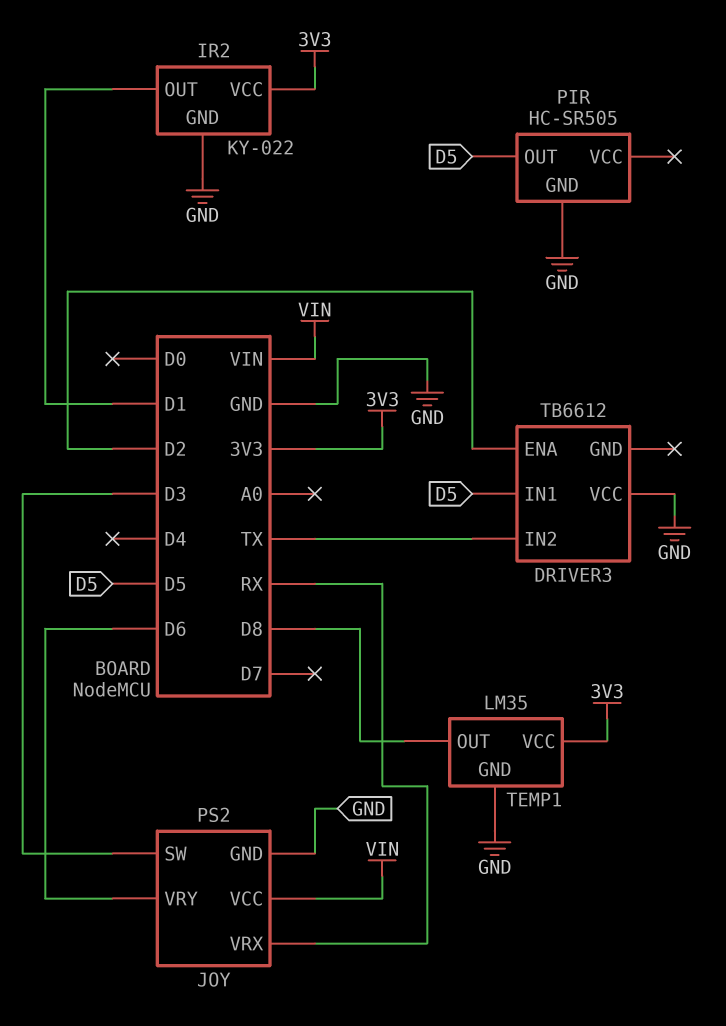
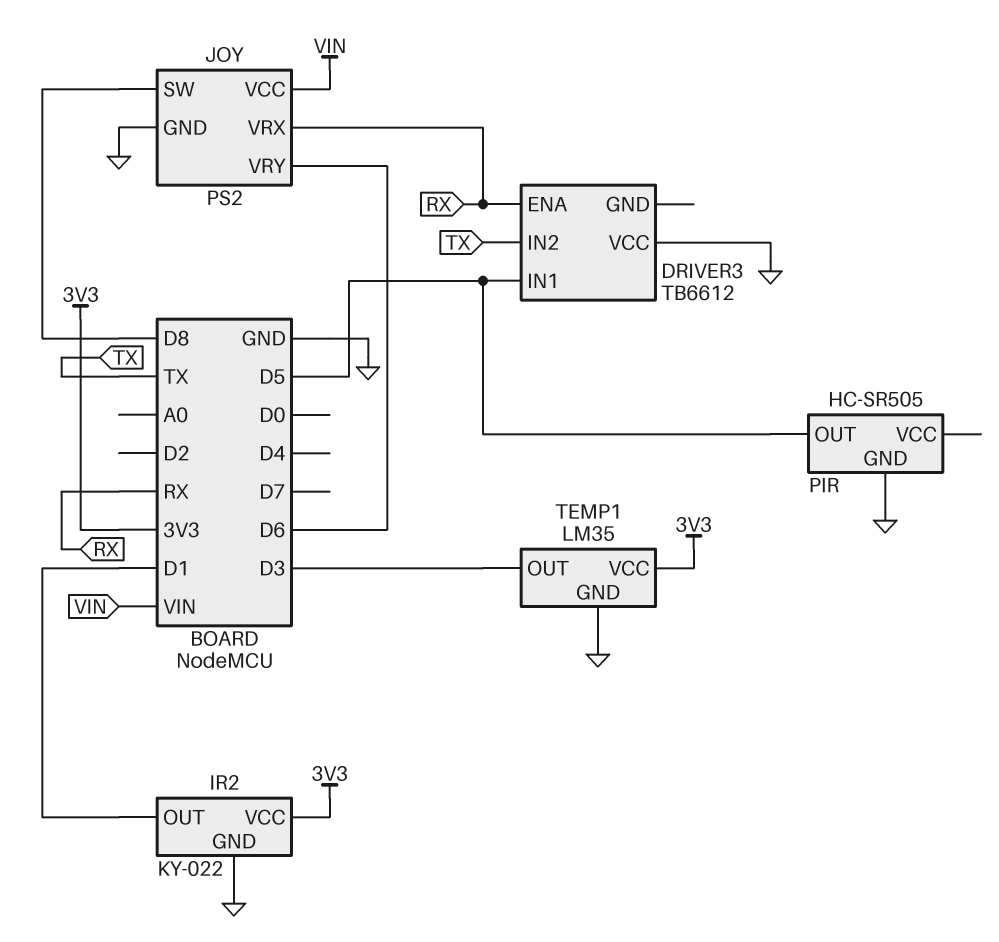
DRIVER3 pin ENA: D2 -> RX
JOY pin SW: D3 -> D8
TEMP1 pin OUT: D8 -> D3

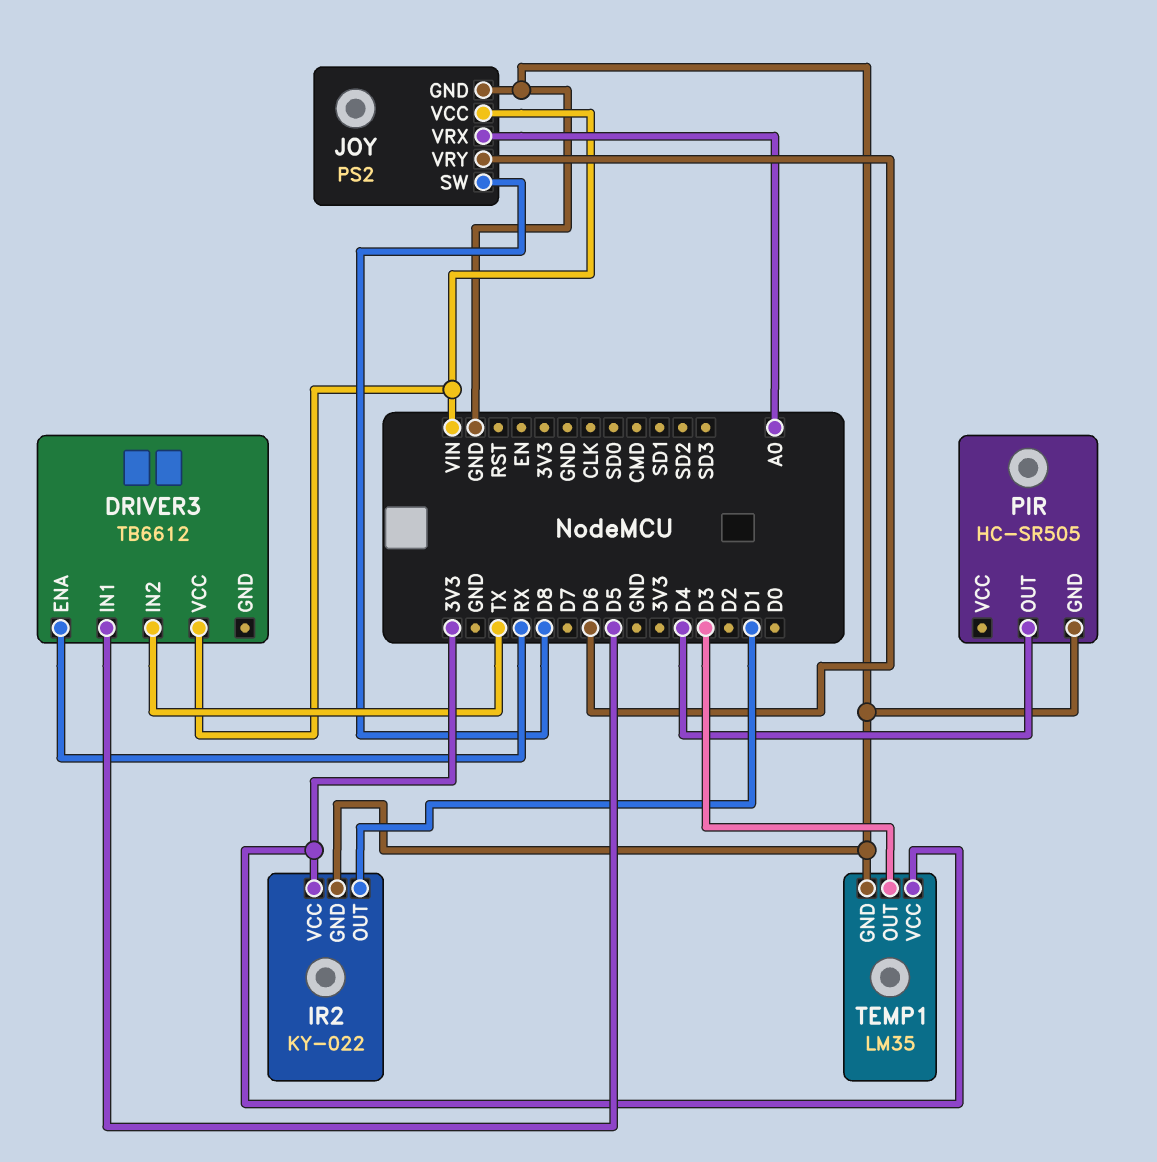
DRIVER3 pin VCC: GND -> VIN
JOY pin VRX: RX -> A0
PIR pin OUT: D5 -> D4

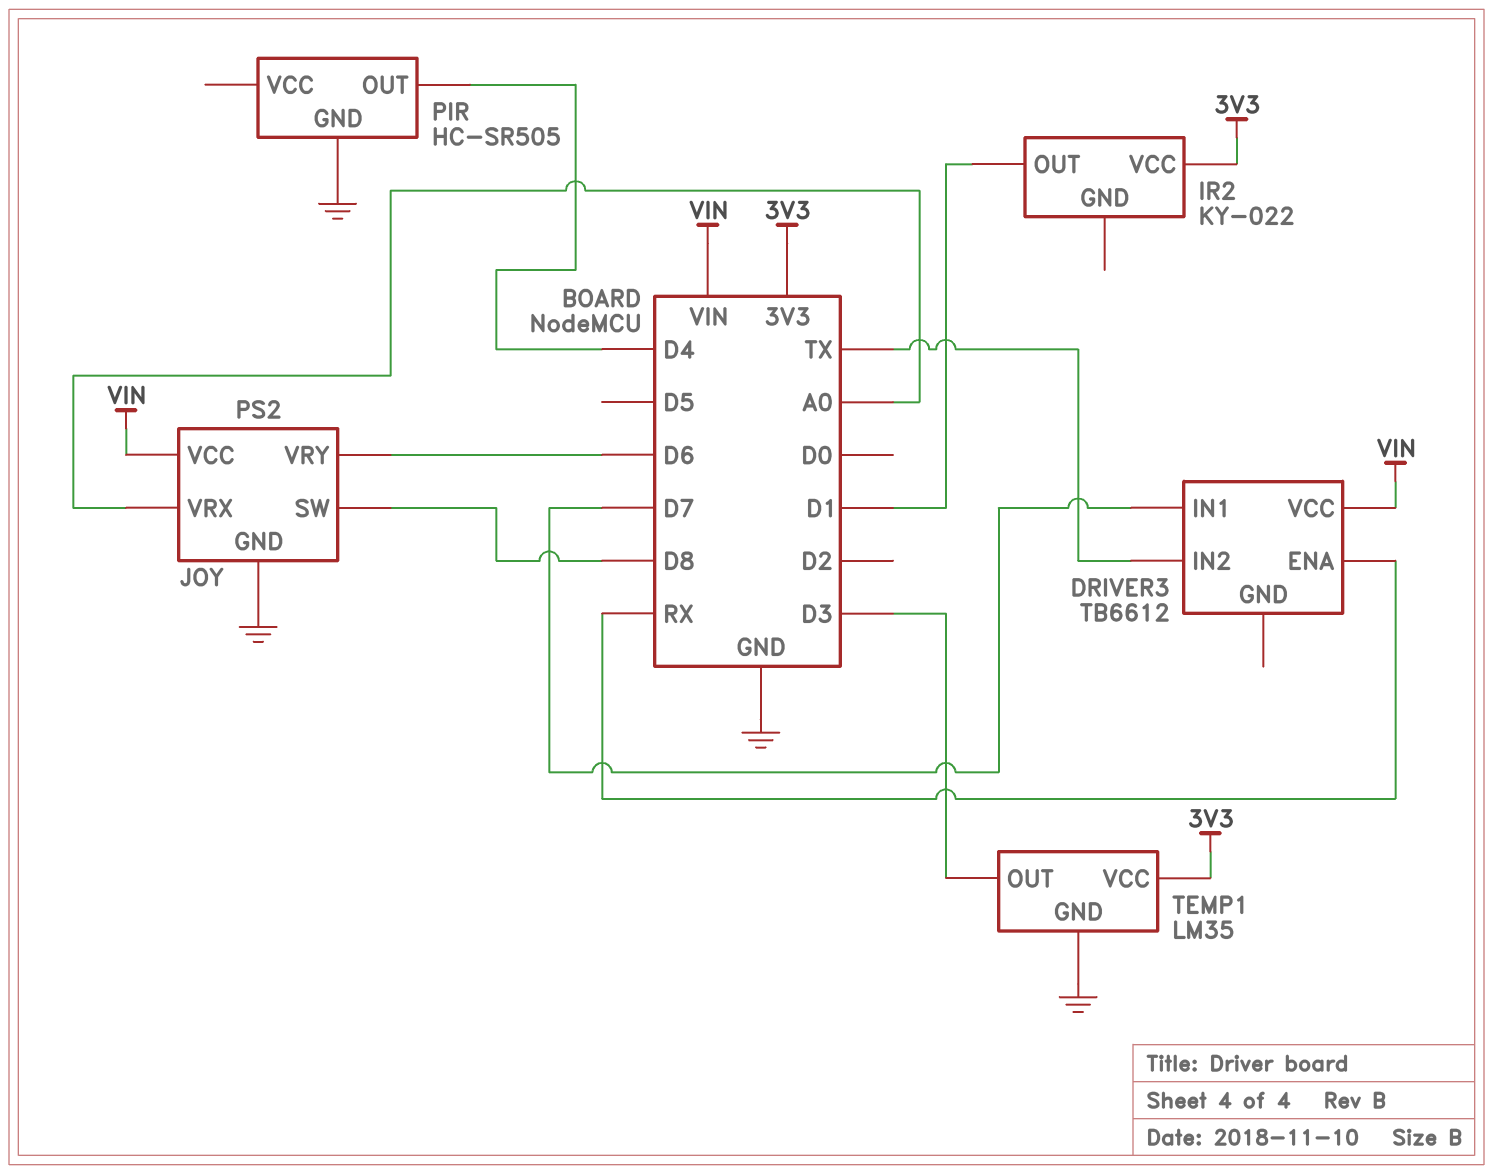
DRIVER3 pin IN1: D5 -> D7
IR2 pin GND: GND -> none

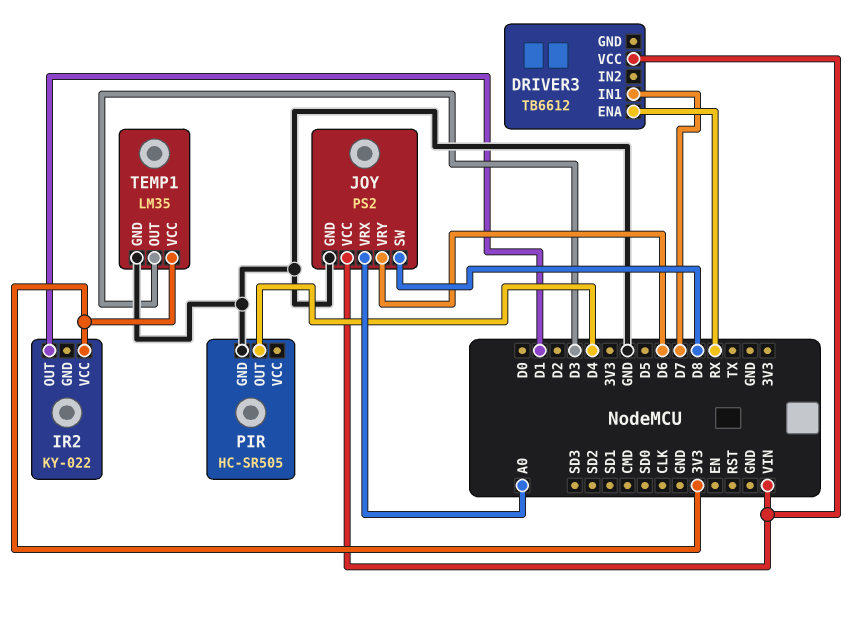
DRIVER3 pin IN2: TX -> none

